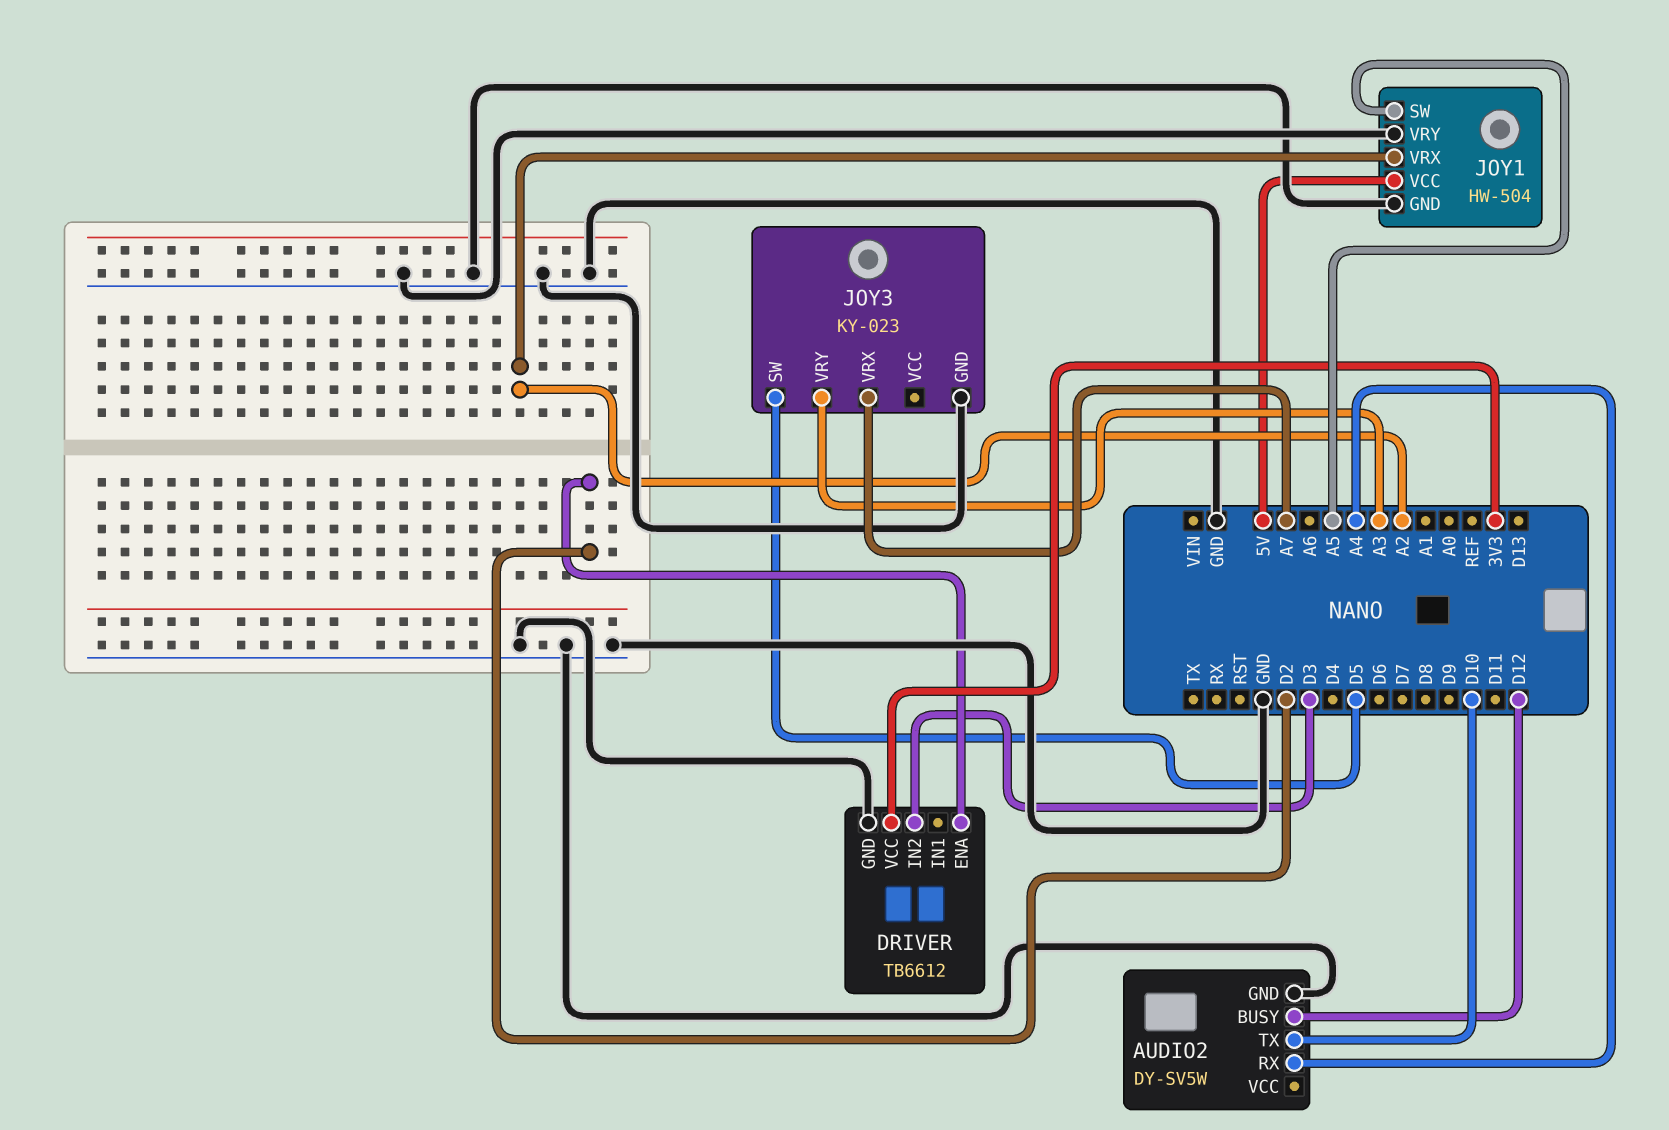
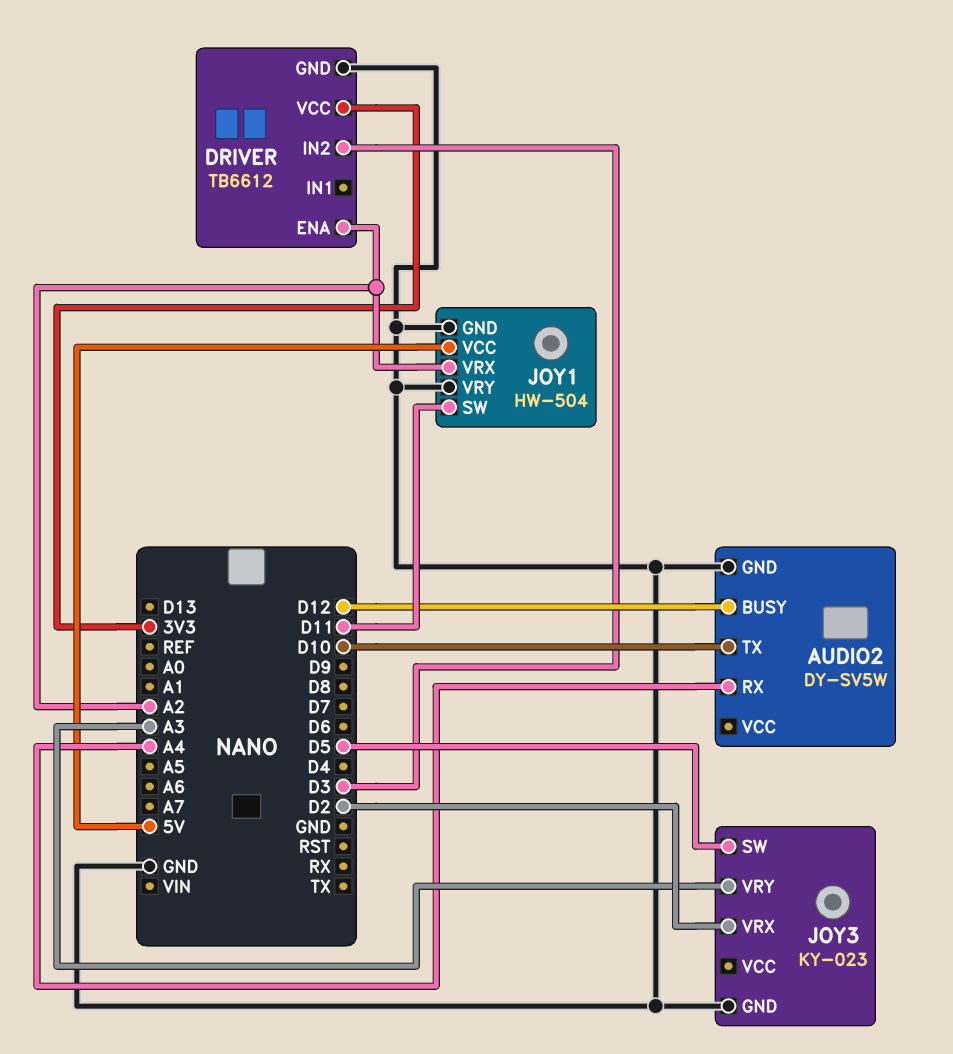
DRIVER pin ENA: D2 -> A2
JOY1 pin SW: A5 -> D11
JOY3 pin VRX: A7 -> D2

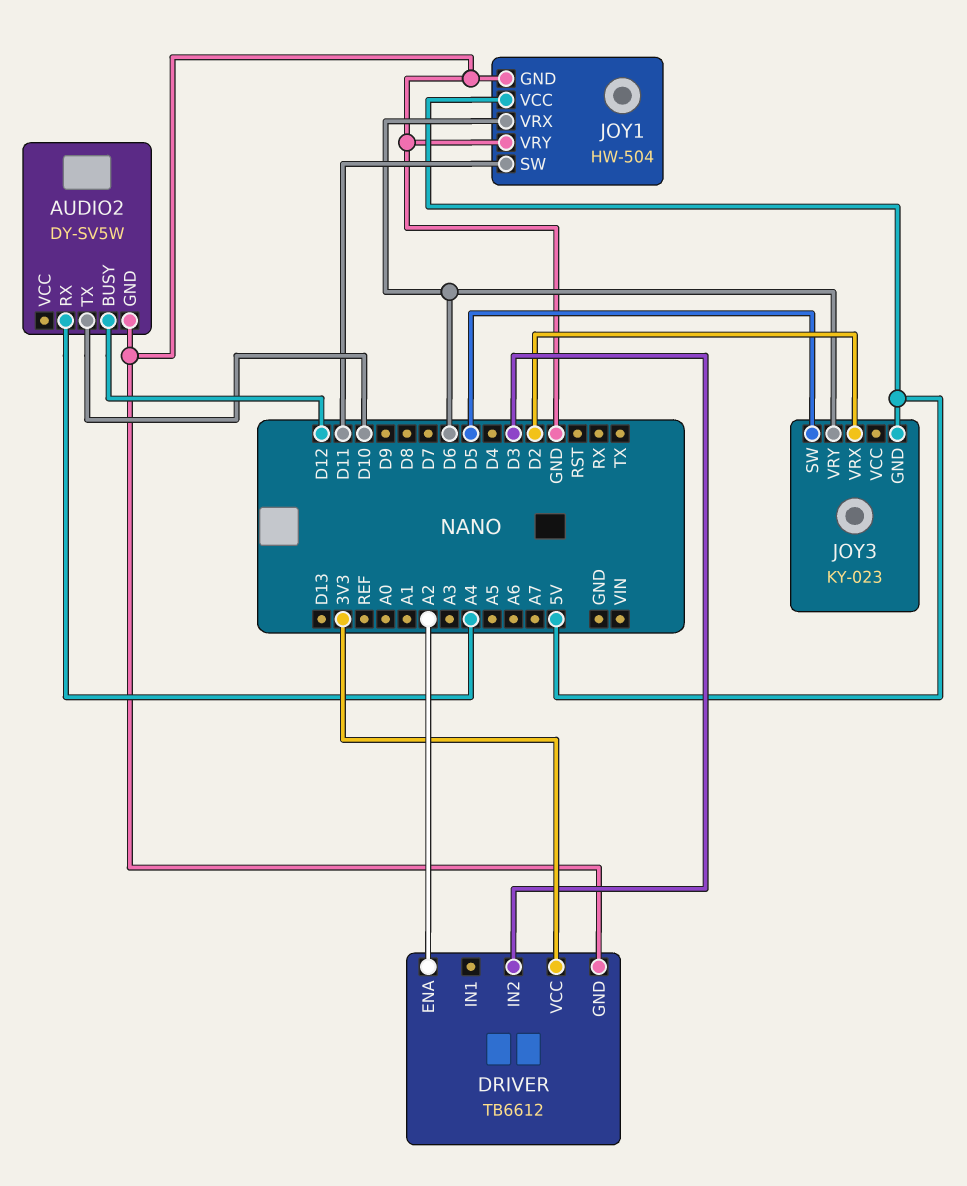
JOY1 pin VRX: A2 -> D6
JOY3 pin GND: GND -> 5V
JOY3 pin VRY: A3 -> D6

